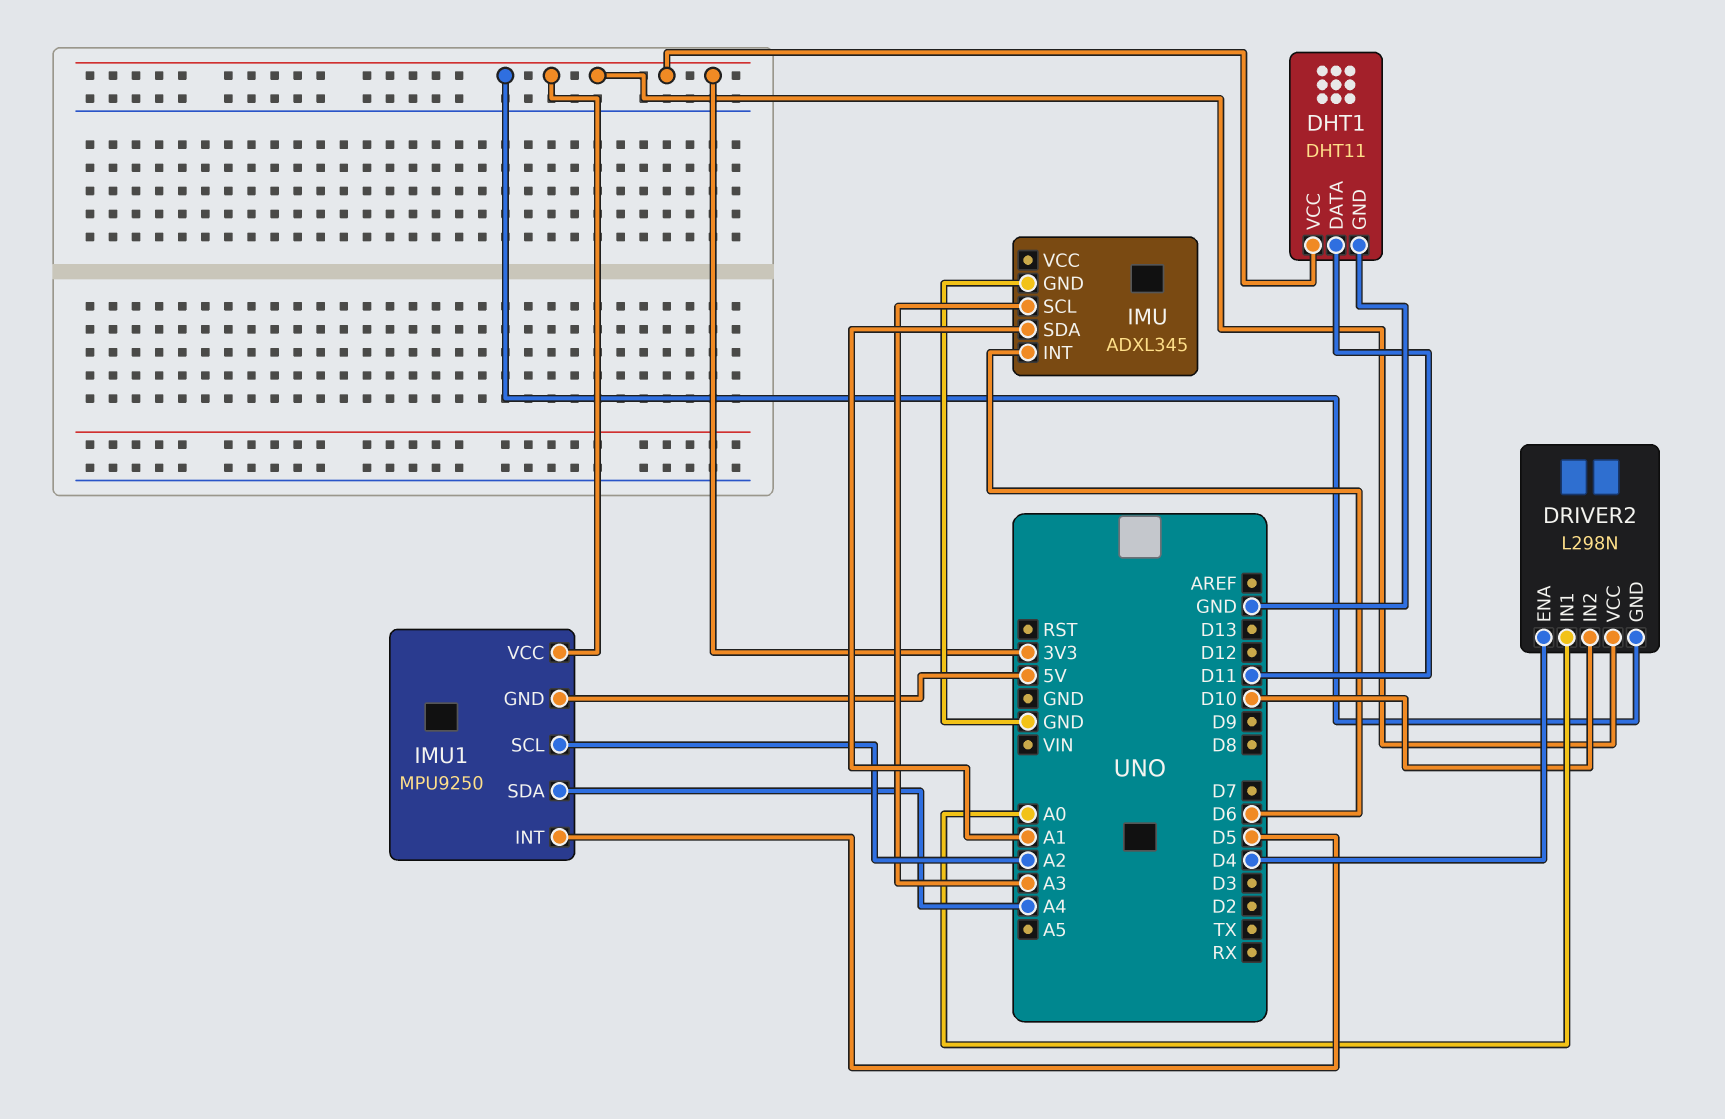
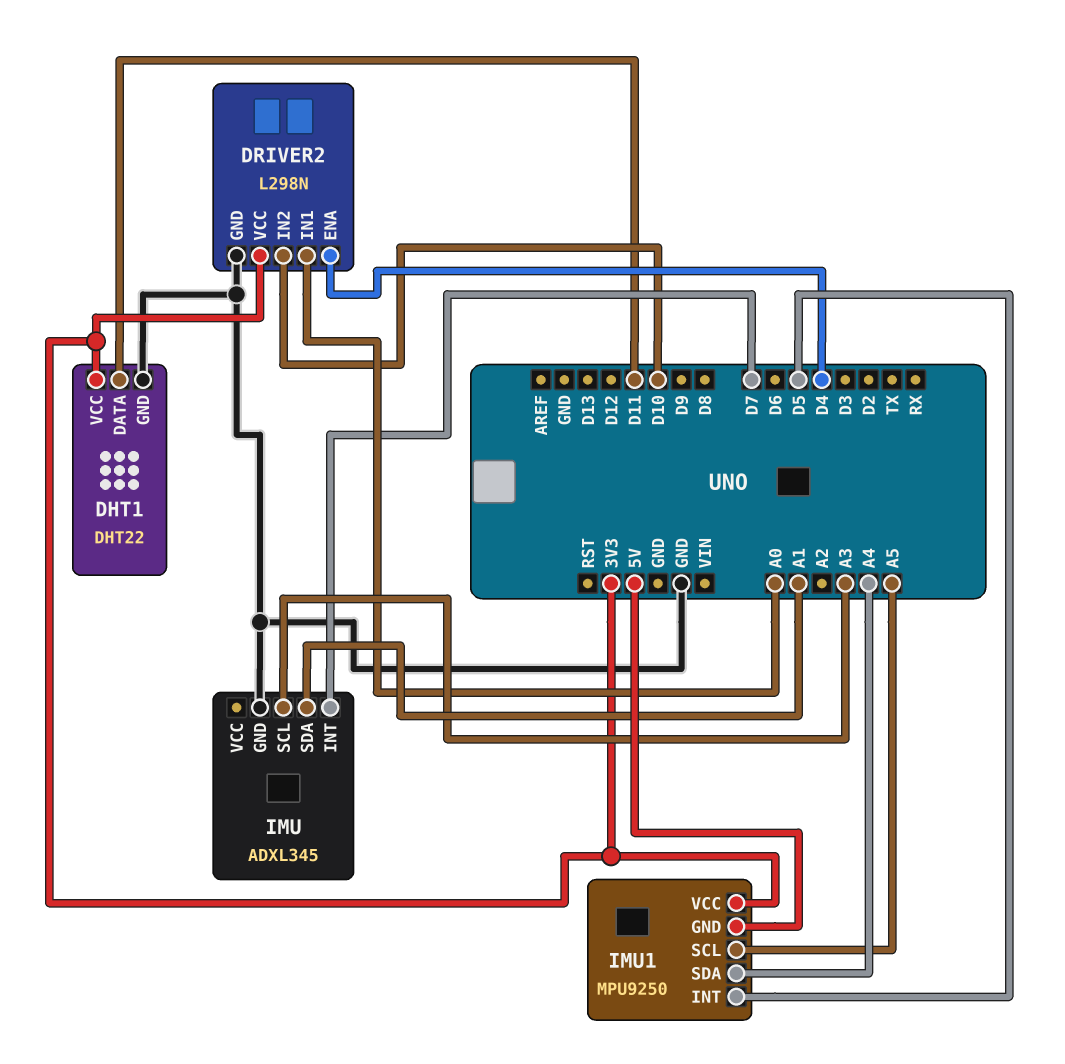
DHT1: DHT11 -> DHT22
DRIVER2 pin GND: 3V3 -> GND
IMU pin INT: D6 -> D7
IMU1 pin SCL: A2 -> A5

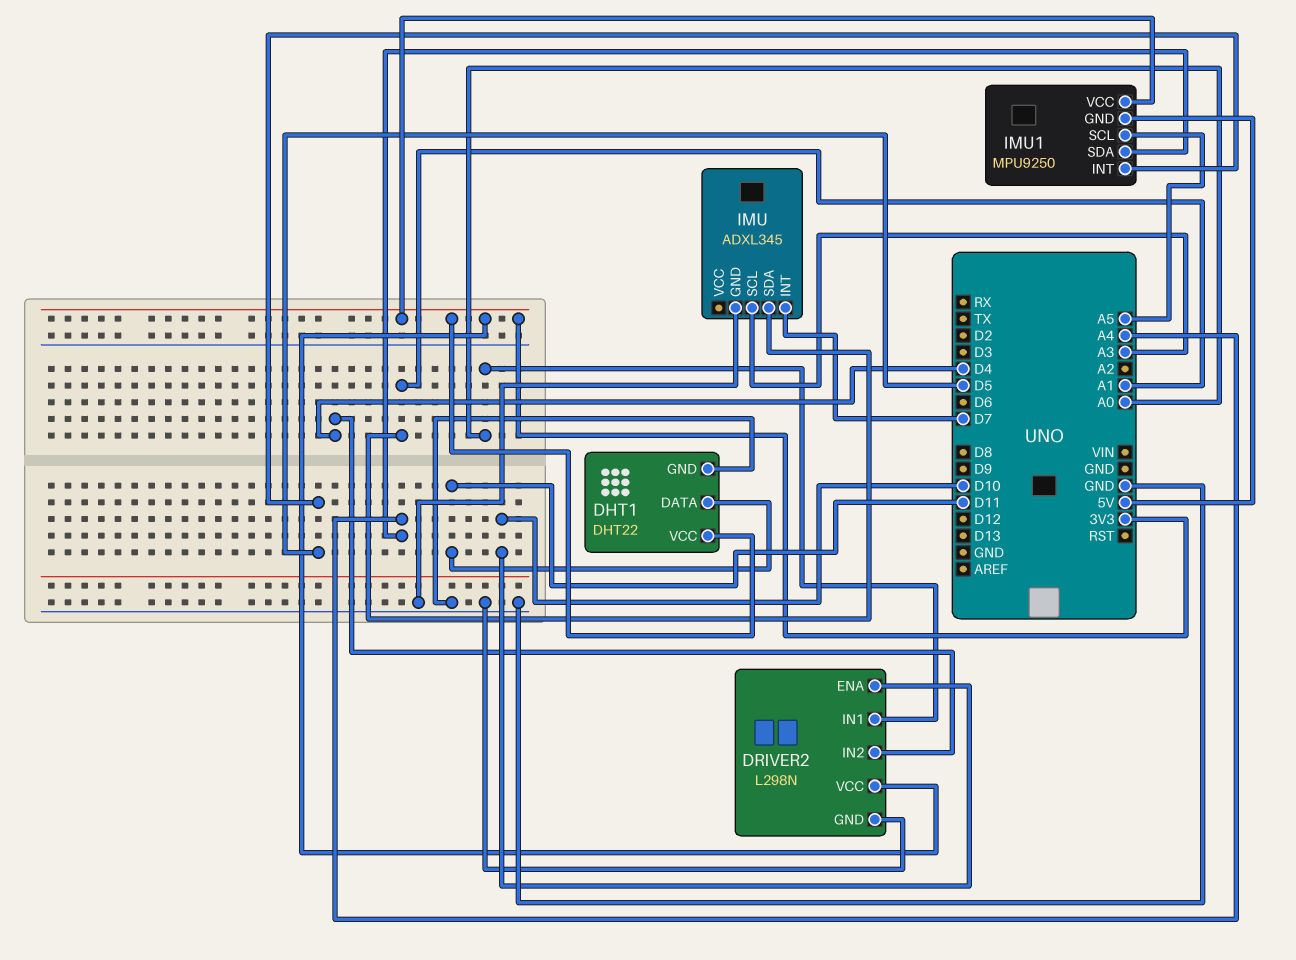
DRIVER2 pin ENA: D4 -> D10
DRIVER2 pin IN2: D10 -> D4

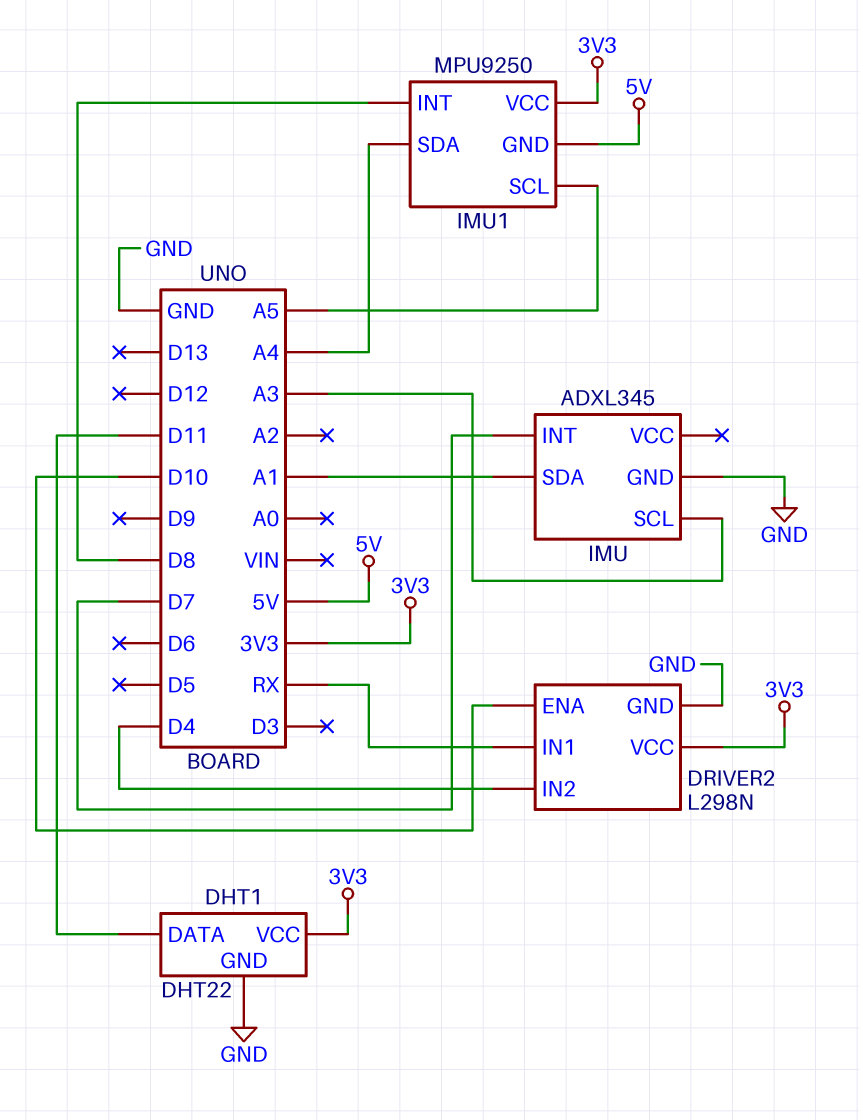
DRIVER2 pin IN1: A0 -> RX
IMU1 pin INT: D5 -> D8

